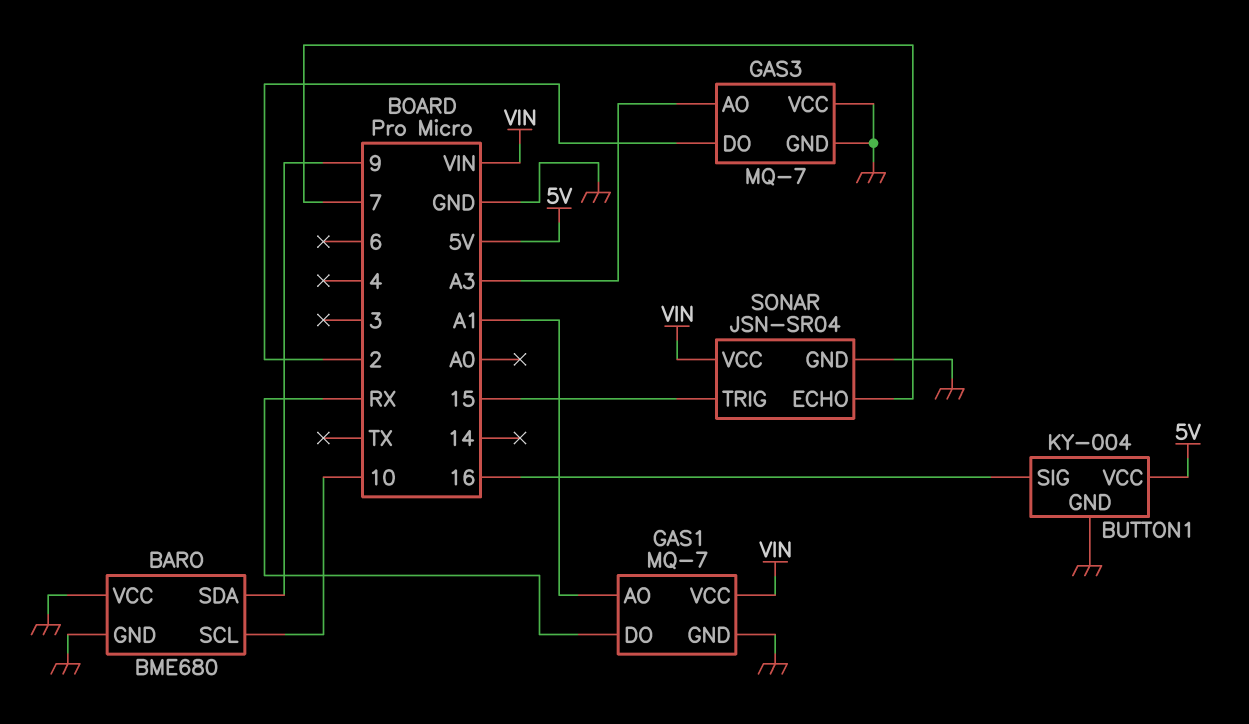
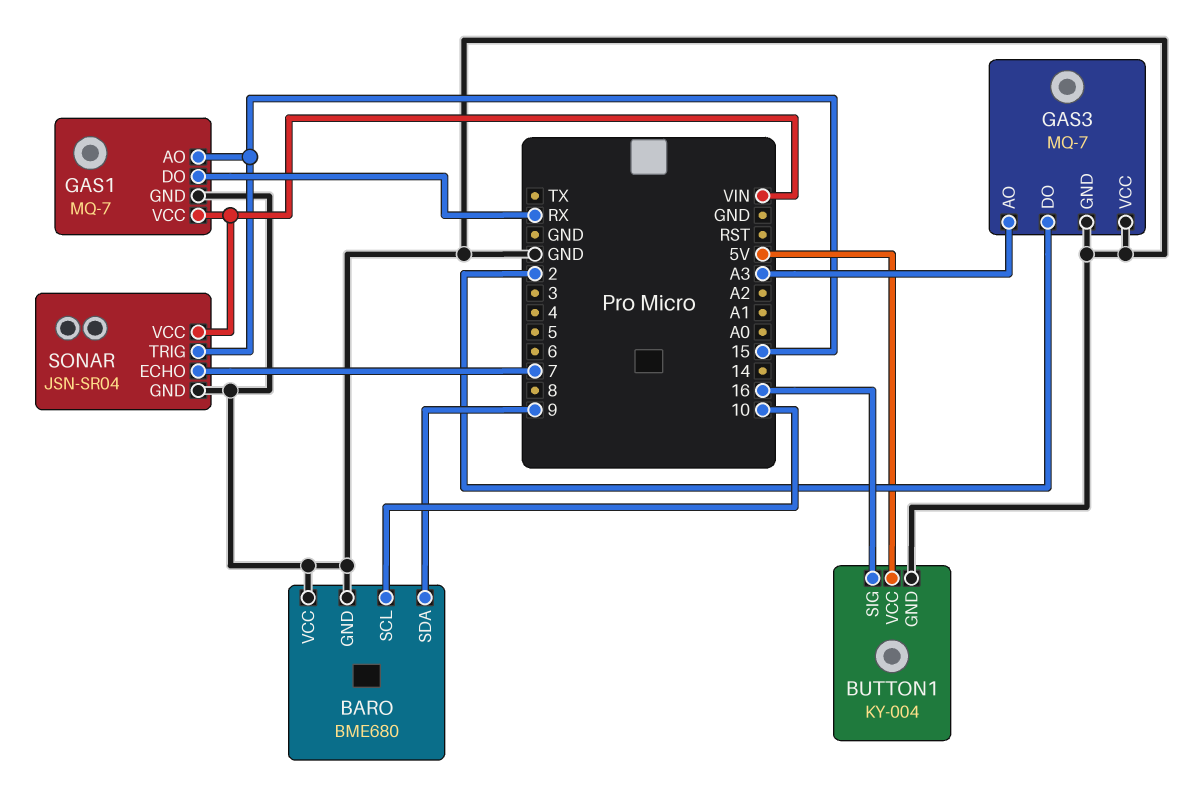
GAS1 pin AO: A1 -> 15

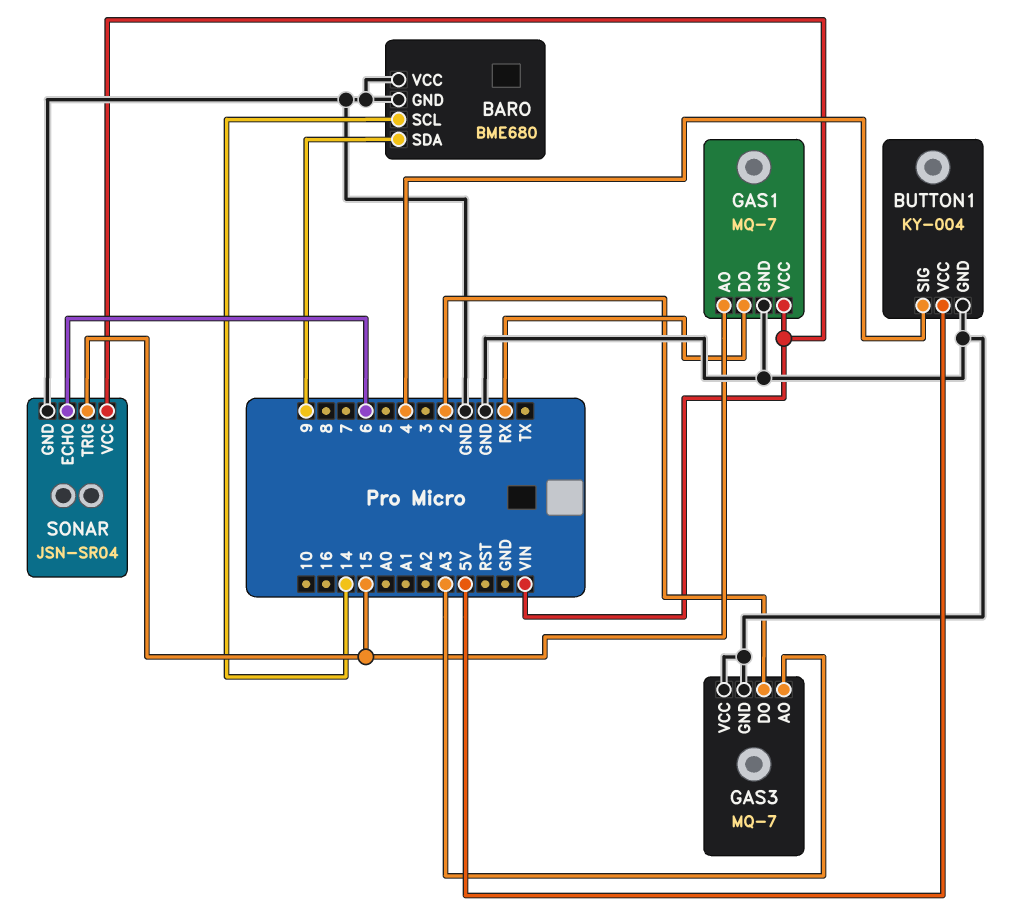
BARO pin SCL: 10 -> 14
BUTTON1 pin SIG: 16 -> 4
SONAR pin ECHO: 7 -> 6

